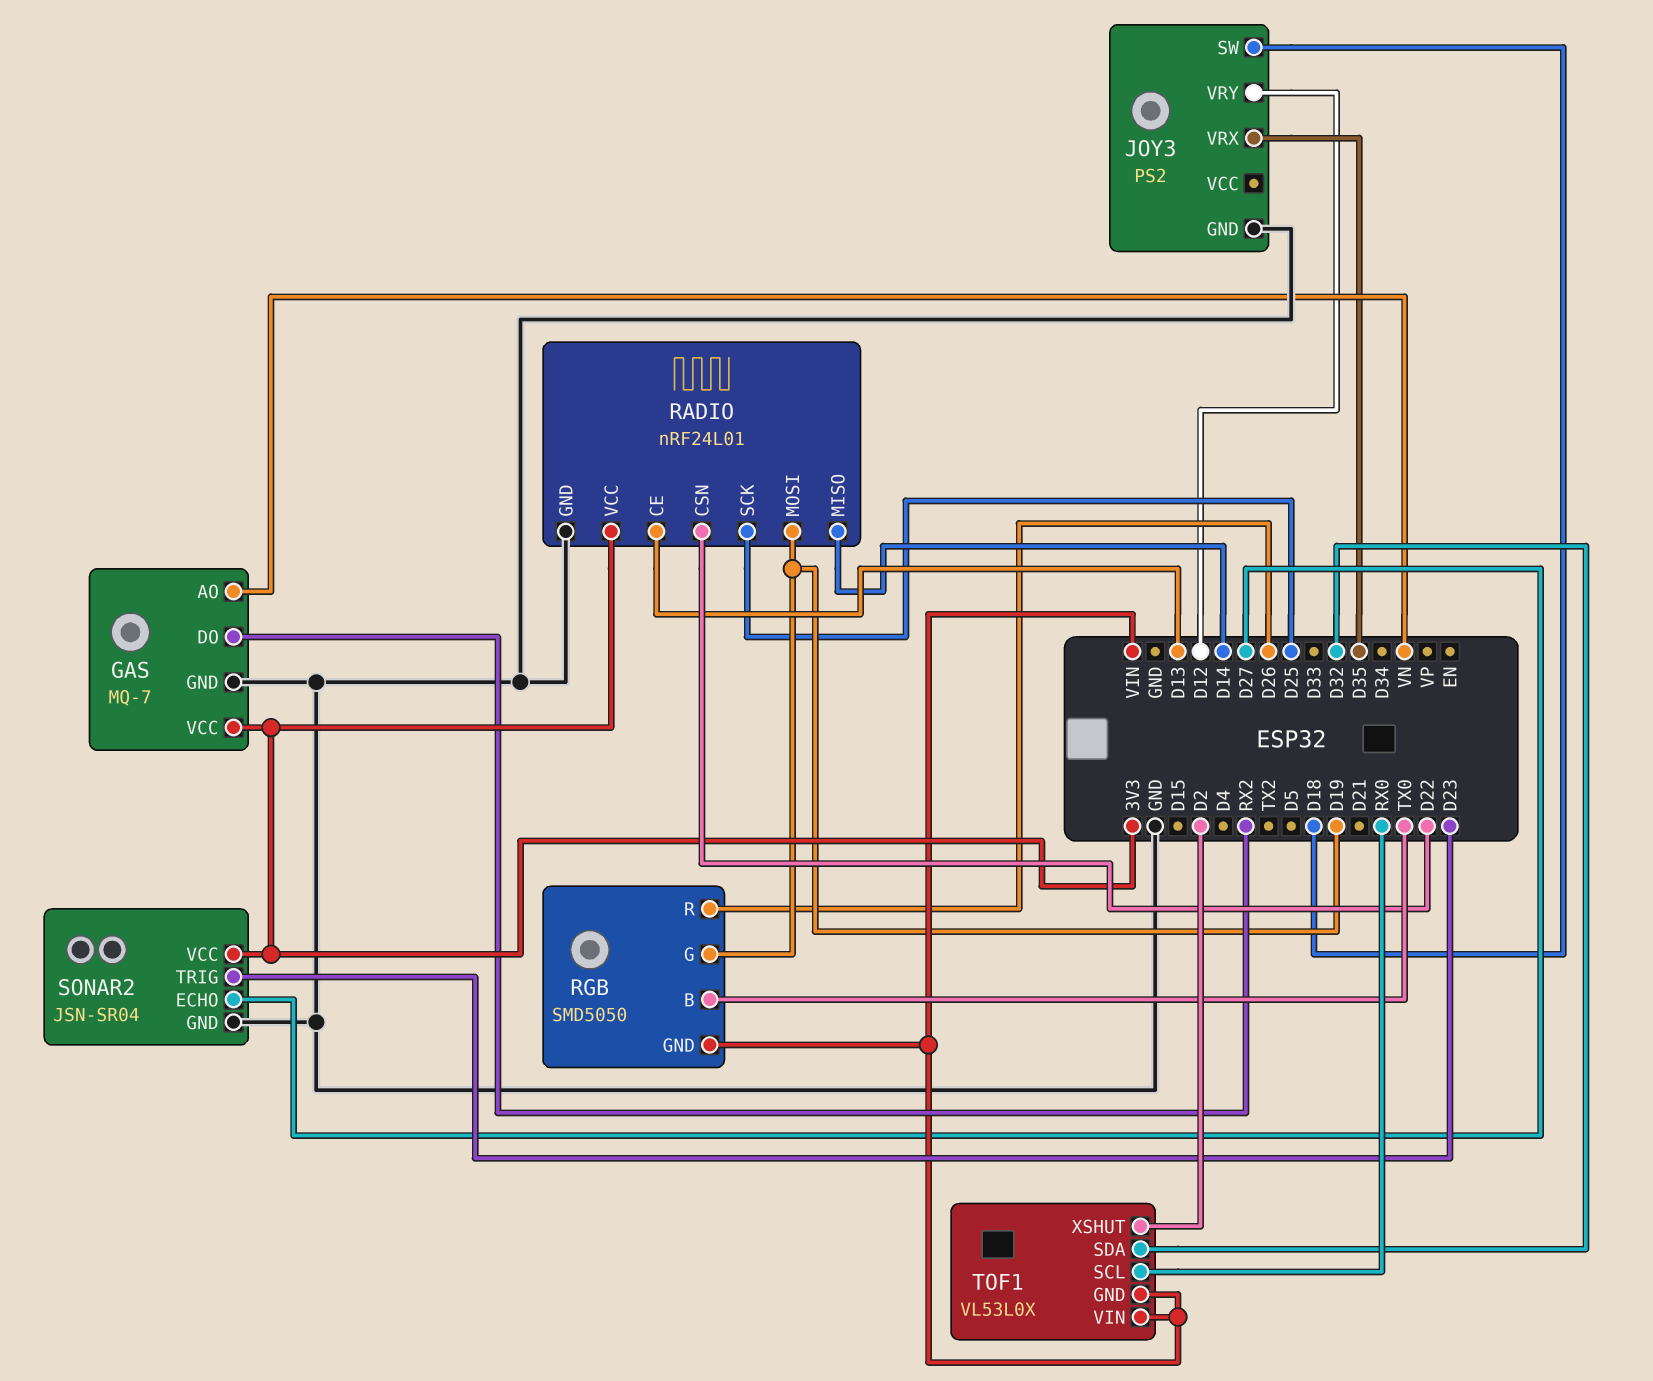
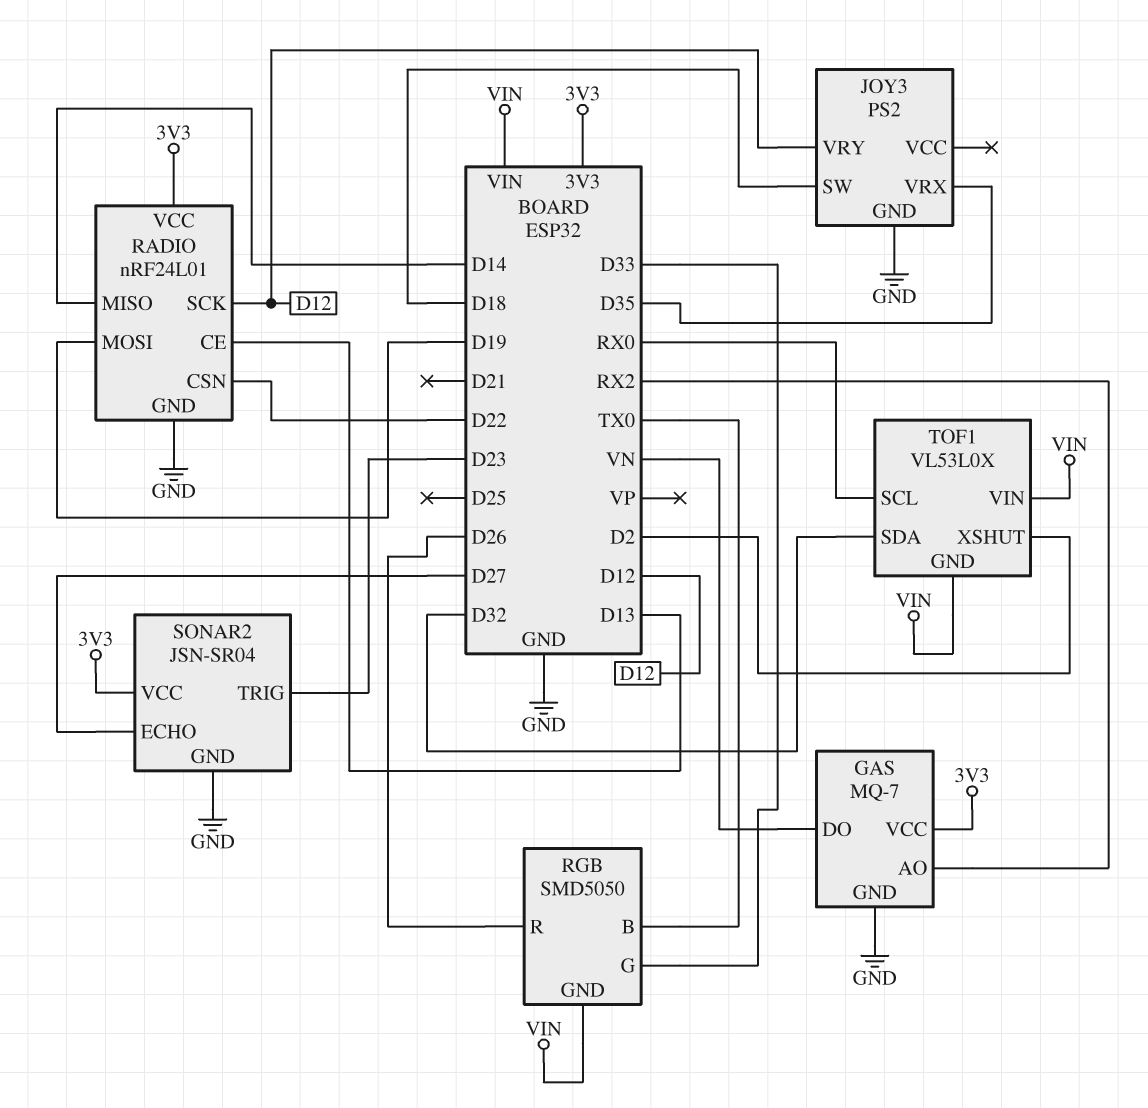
GAS pin AO: VN -> RX2
GAS pin DO: RX2 -> VN
RADIO pin SCK: D25 -> D12
RGB pin G: D19 -> D33

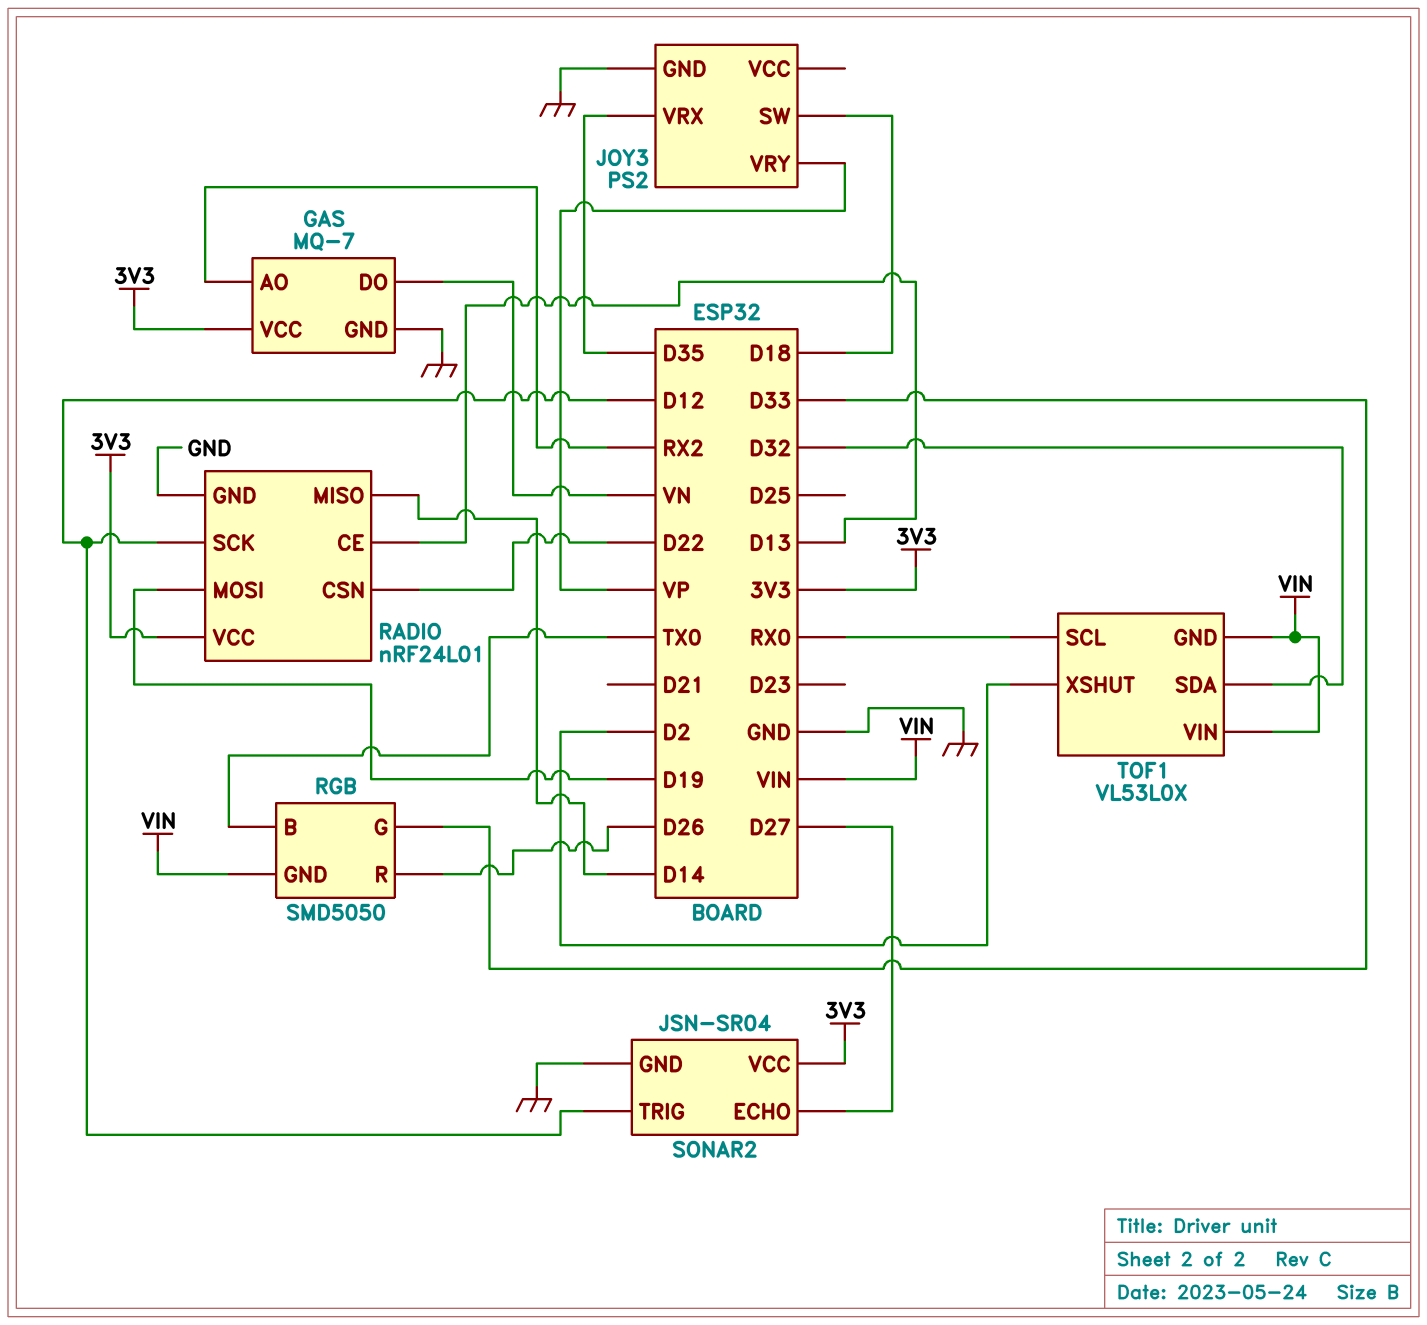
JOY3 pin VRY: D12 -> VP
SONAR2 pin TRIG: D23 -> D12

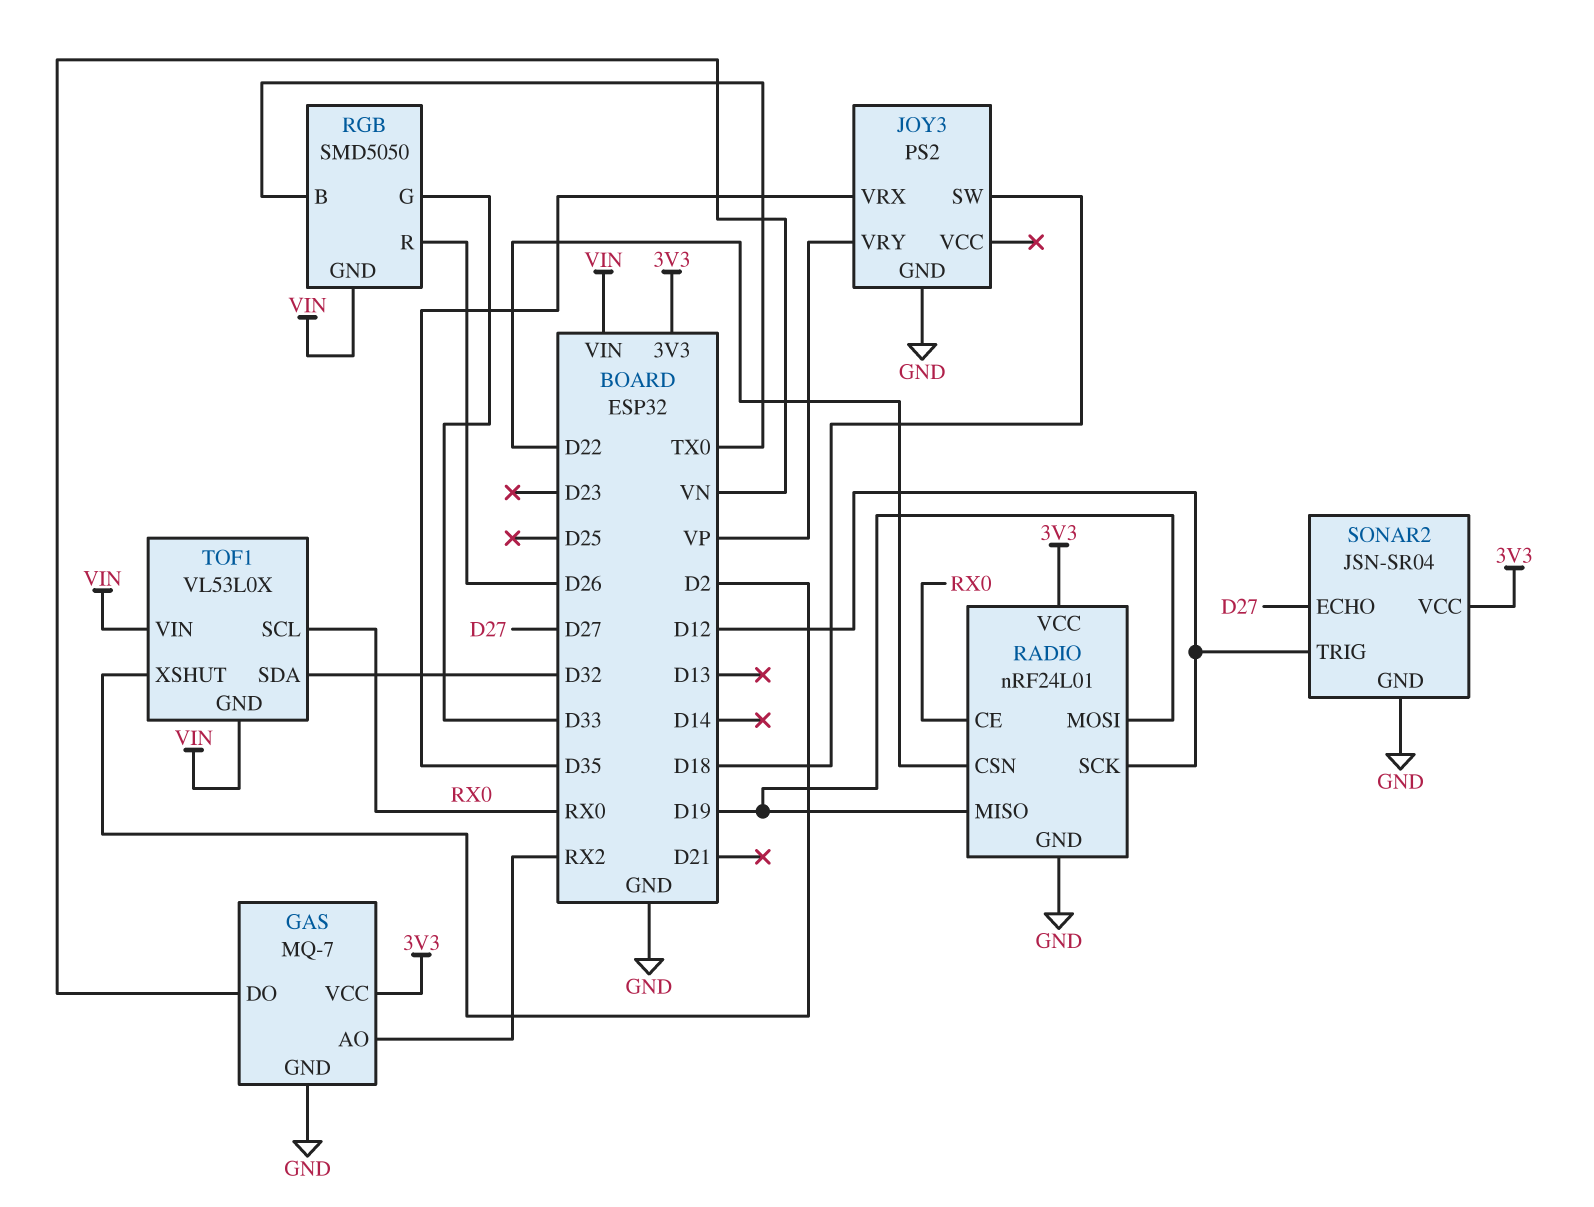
RADIO pin CE: D13 -> RX0
RADIO pin MISO: D14 -> D19

